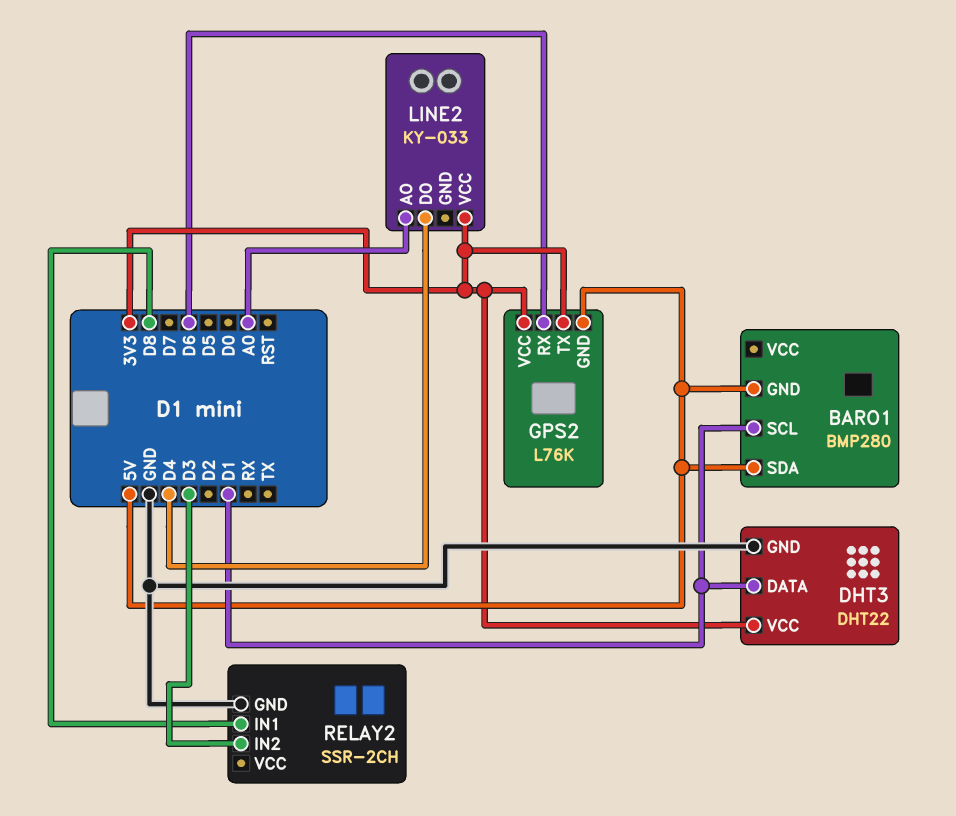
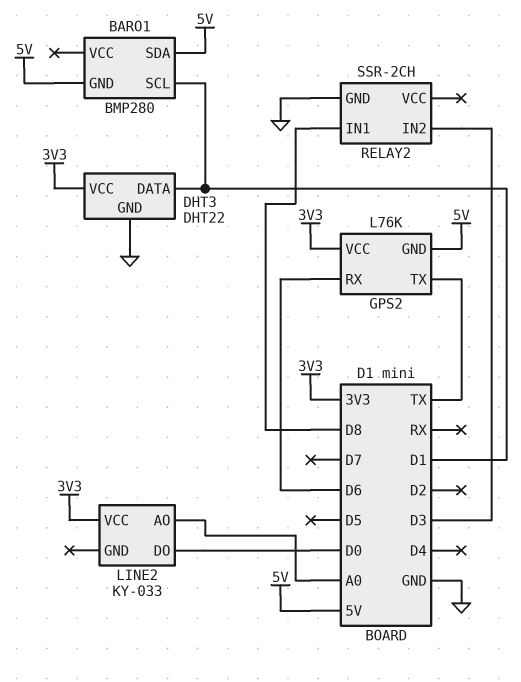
GPS2 pin TX: 3V3 -> TX
LINE2 pin DO: D4 -> D0

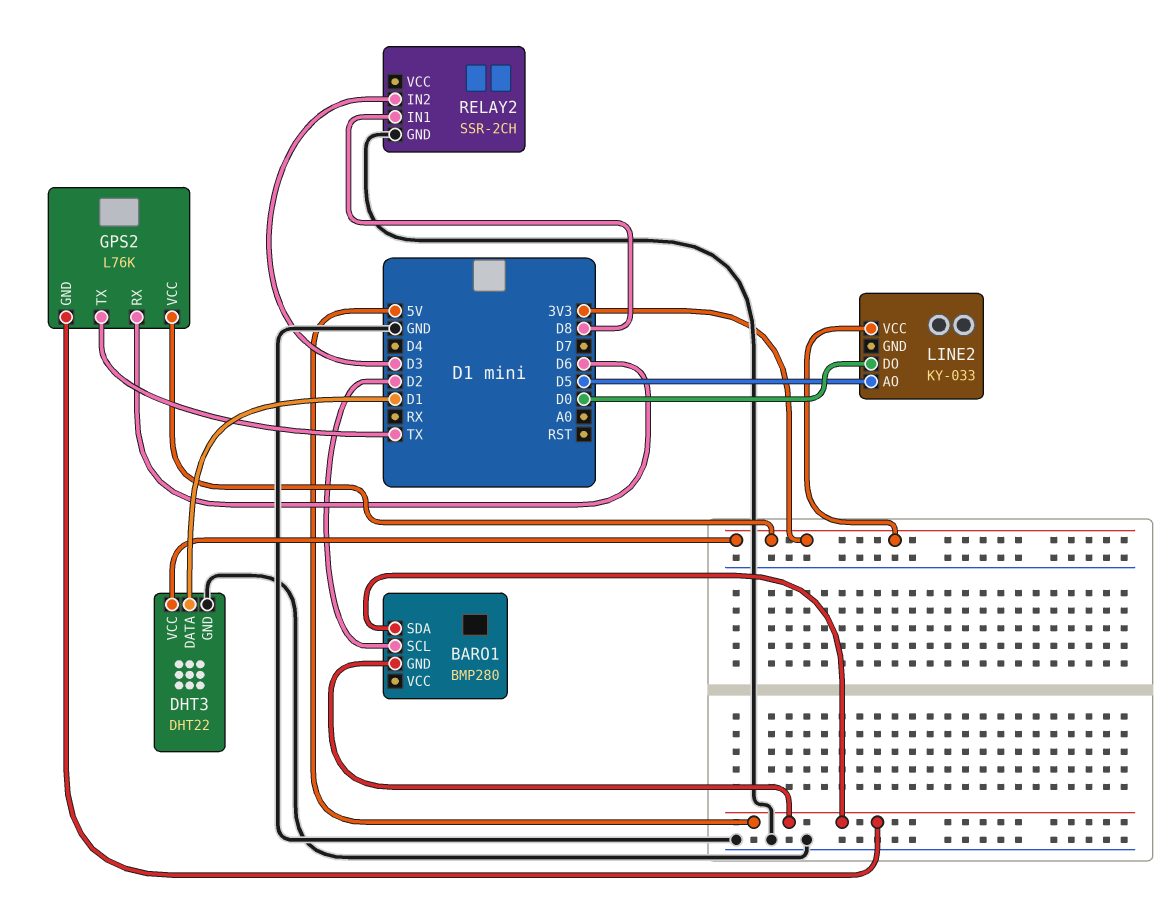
BARO1 pin SCL: D1 -> D2
LINE2 pin AO: A0 -> D5

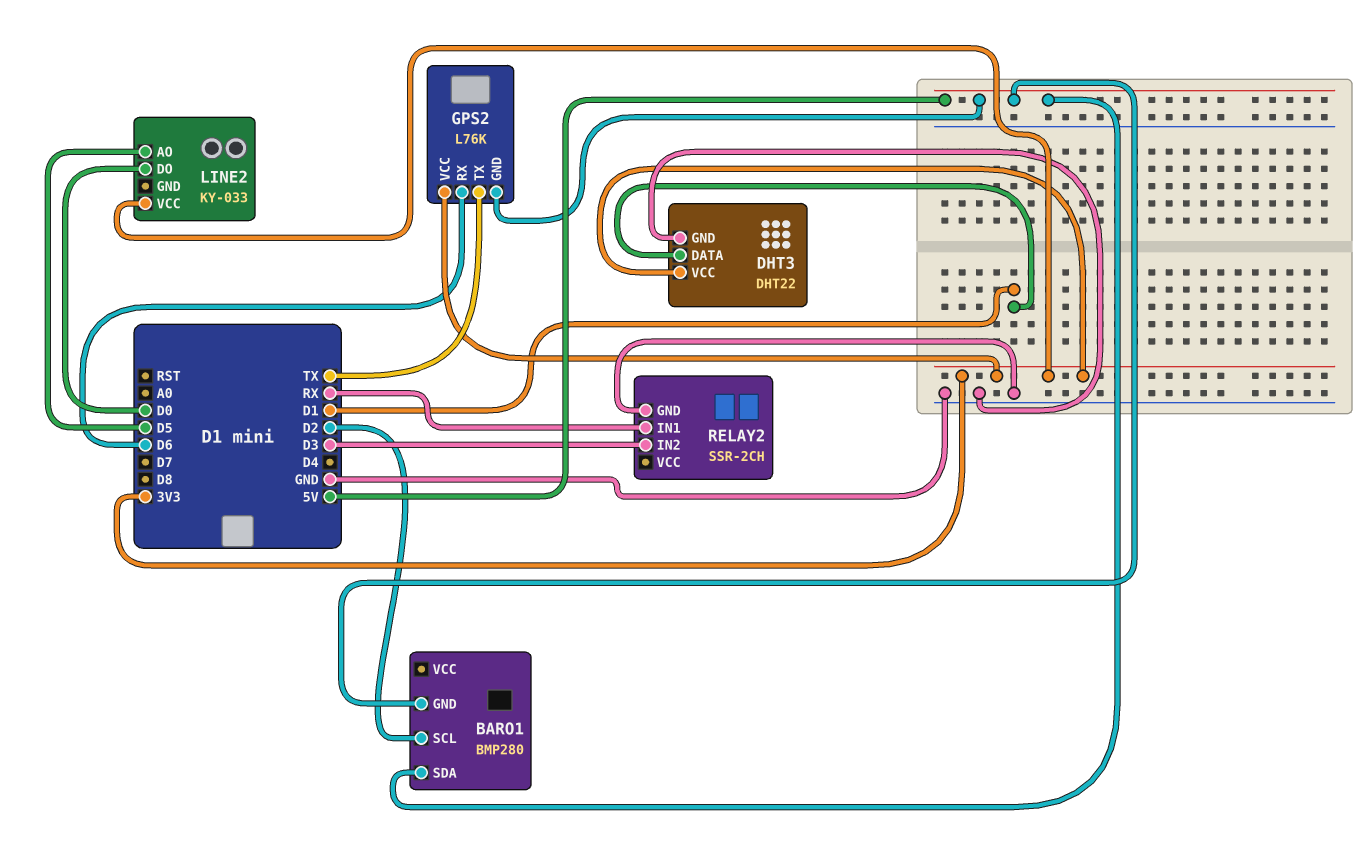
RELAY2 pin IN1: D8 -> RX

